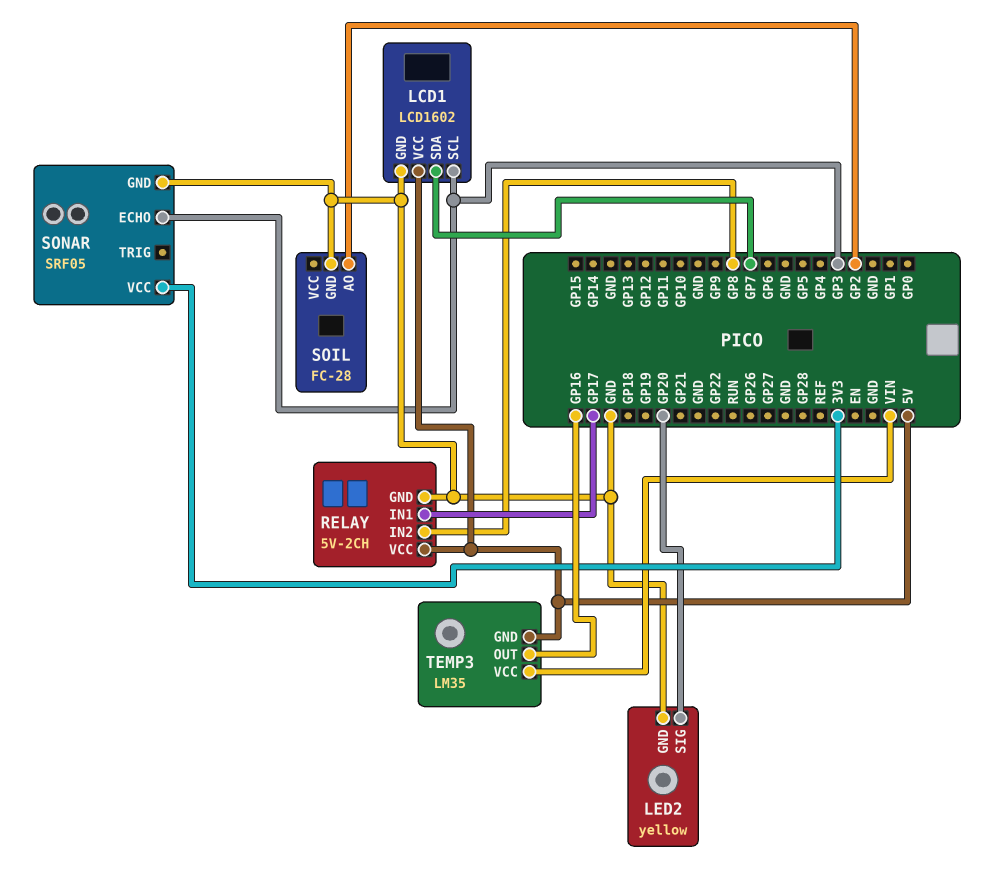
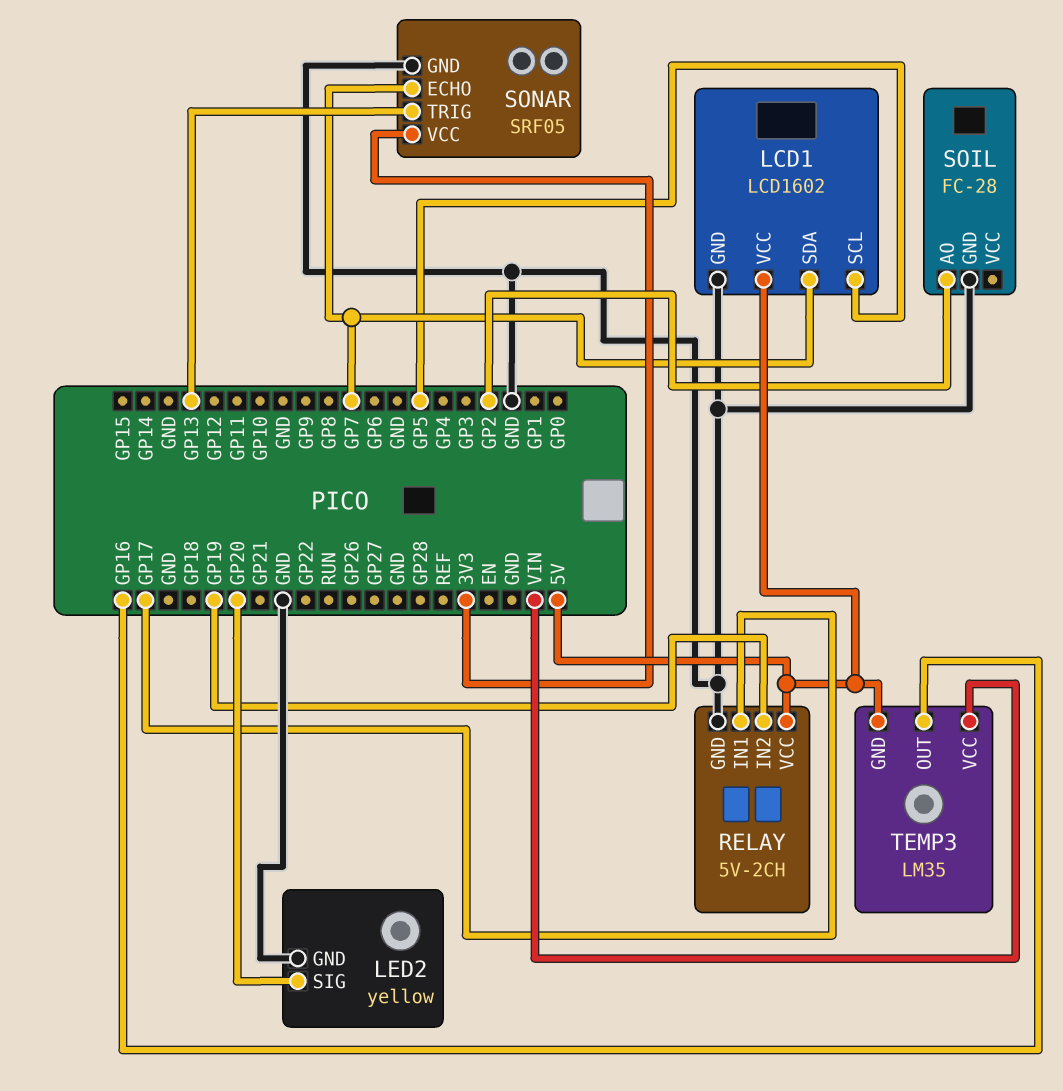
LCD1 pin SCL: GP3 -> GP5
RELAY pin IN2: GP8 -> GP19
SONAR pin ECHO: GP3 -> GP7
SONAR pin TRIG: none -> GP13

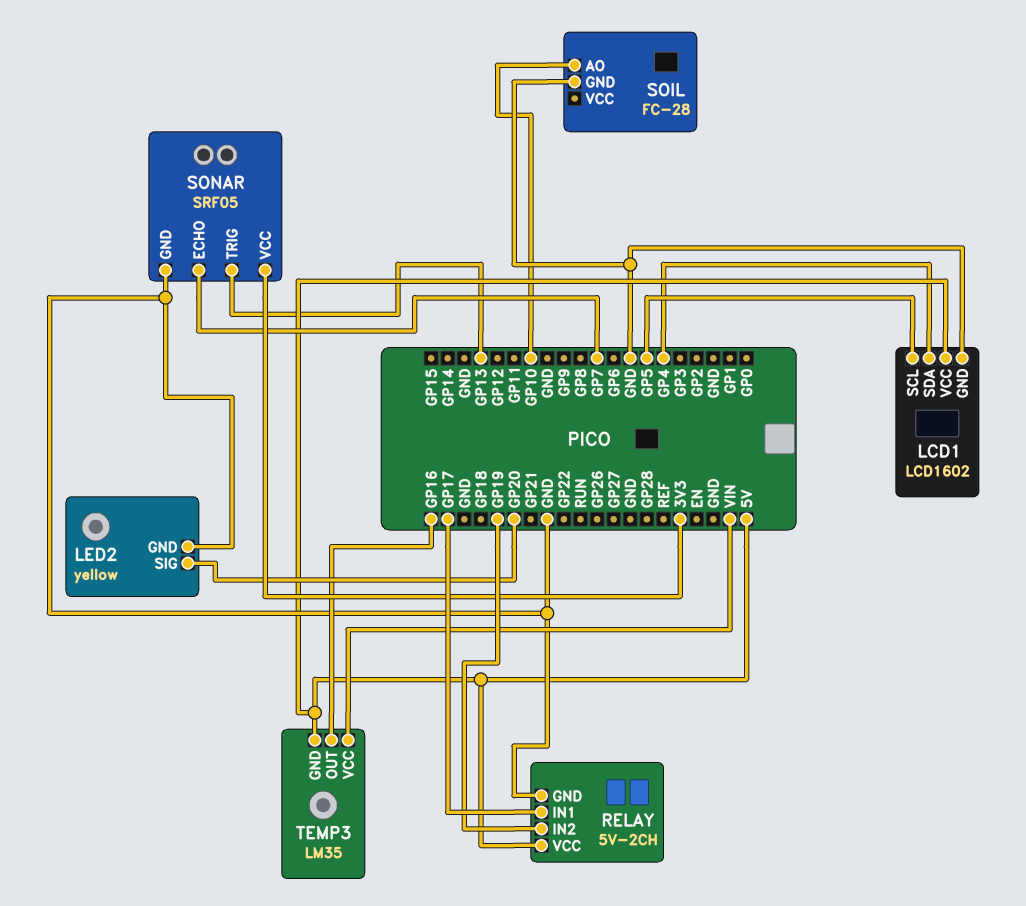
LCD1 pin SDA: GP7 -> GP4
SOIL pin AO: GP2 -> GP10

